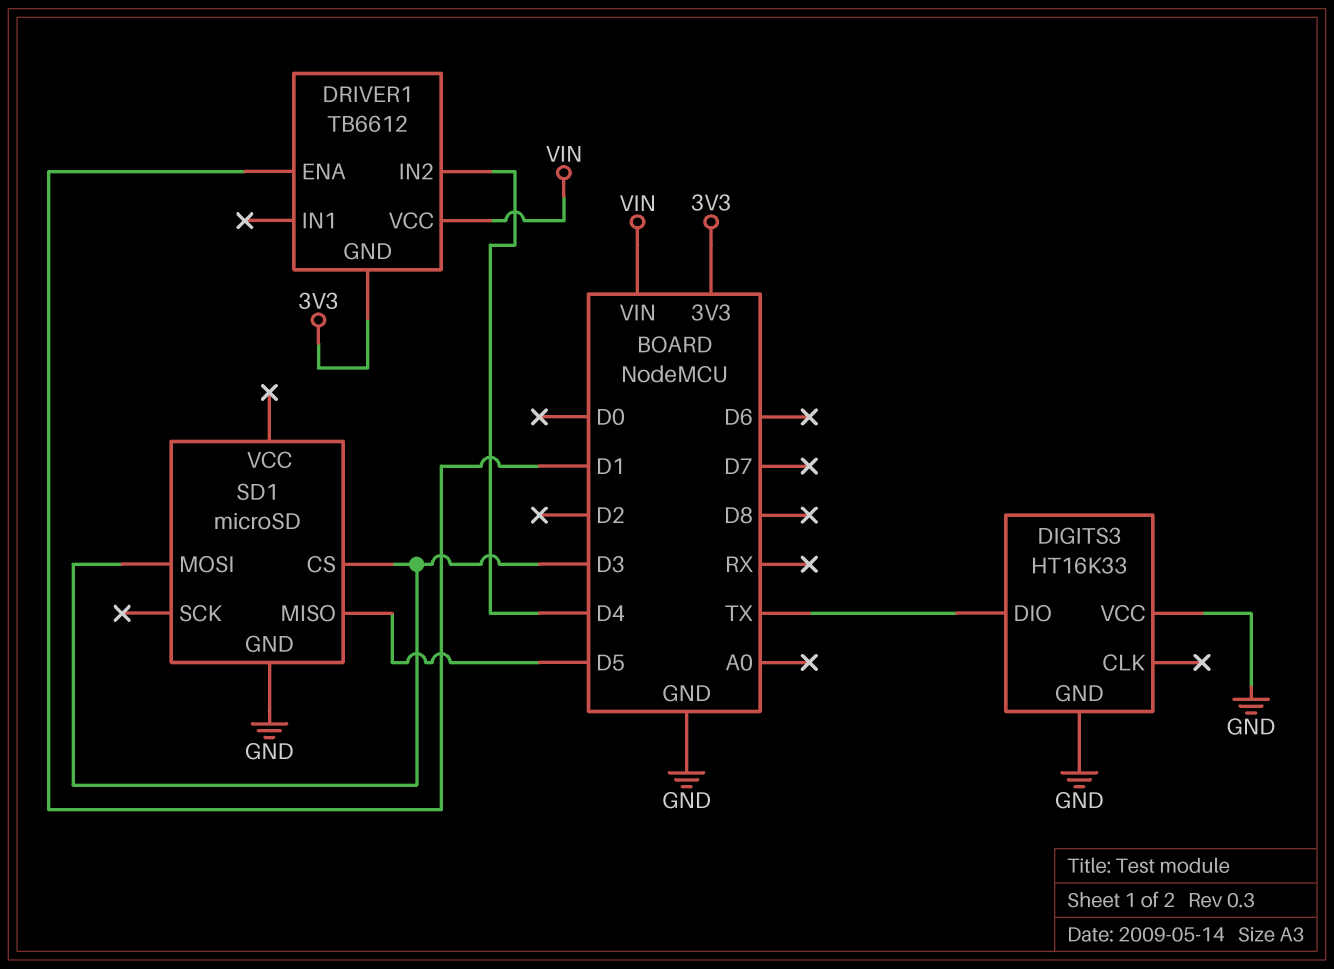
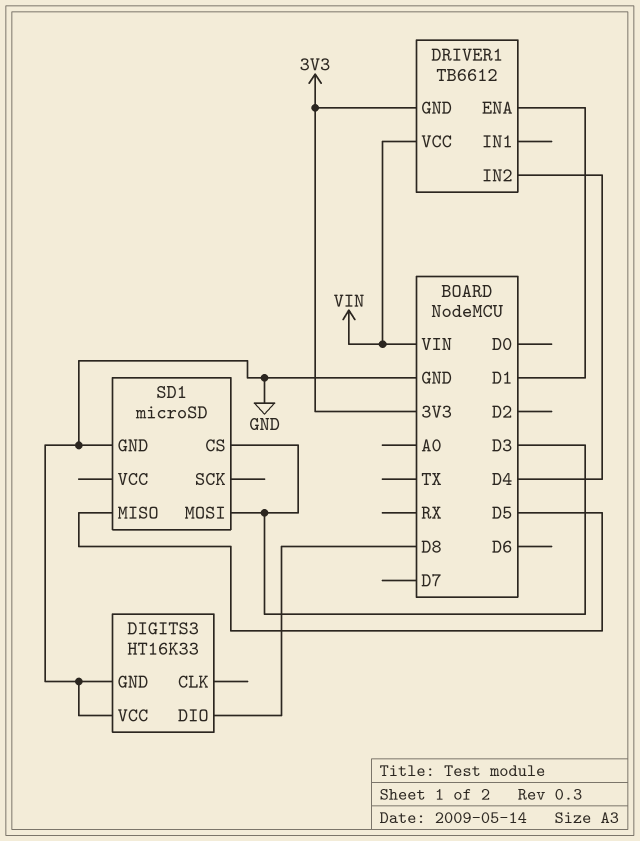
DIGITS3 pin DIO: TX -> D8

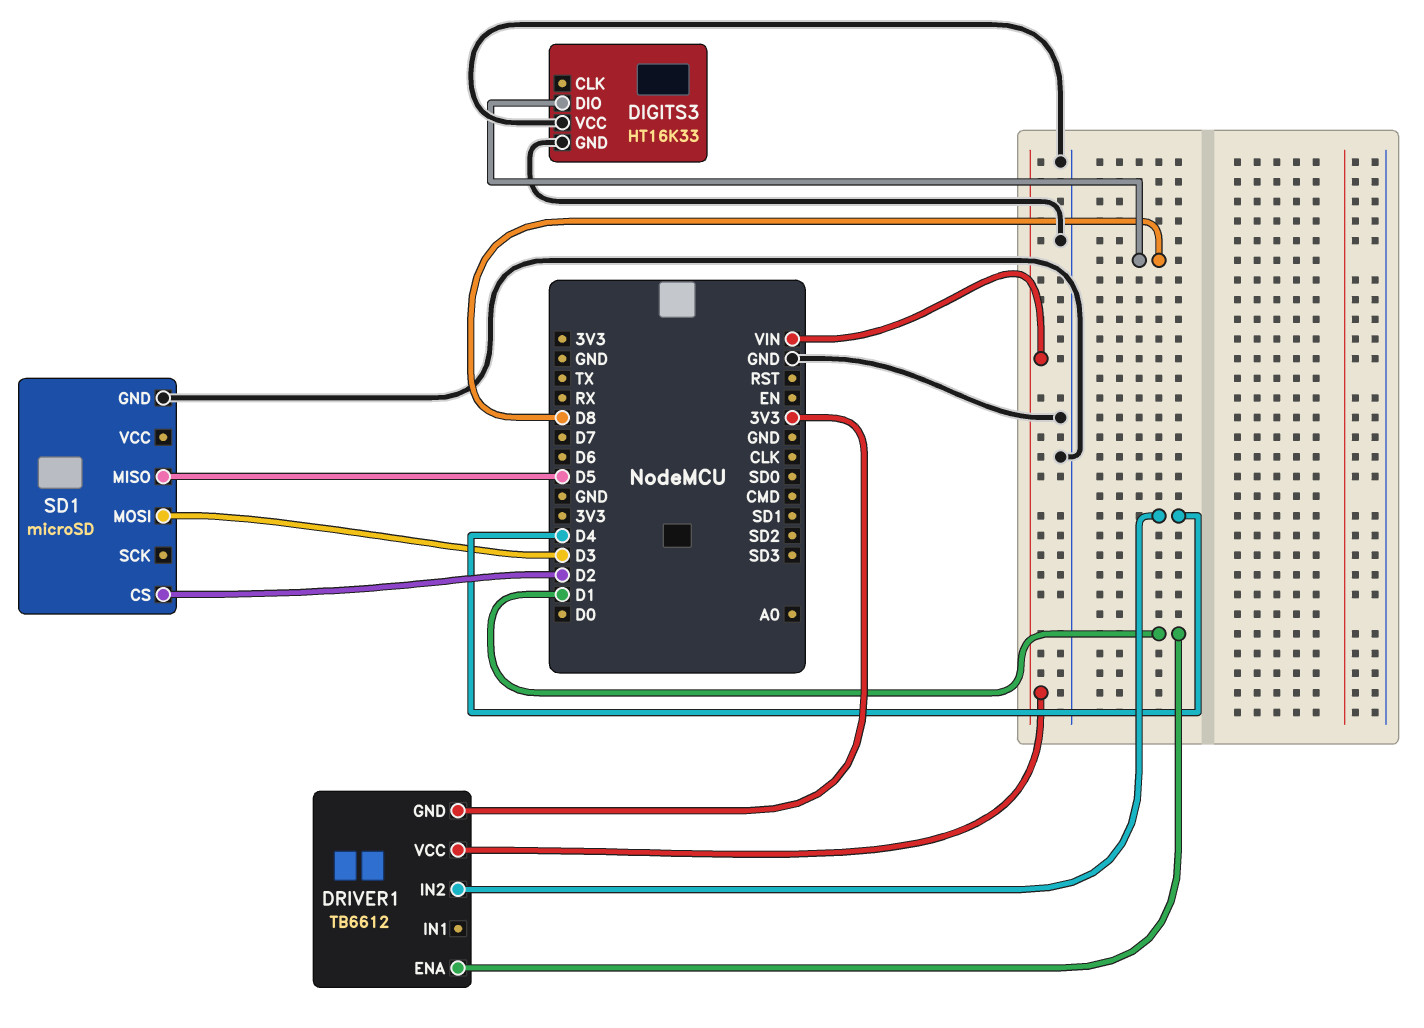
SD1 pin CS: D3 -> D2

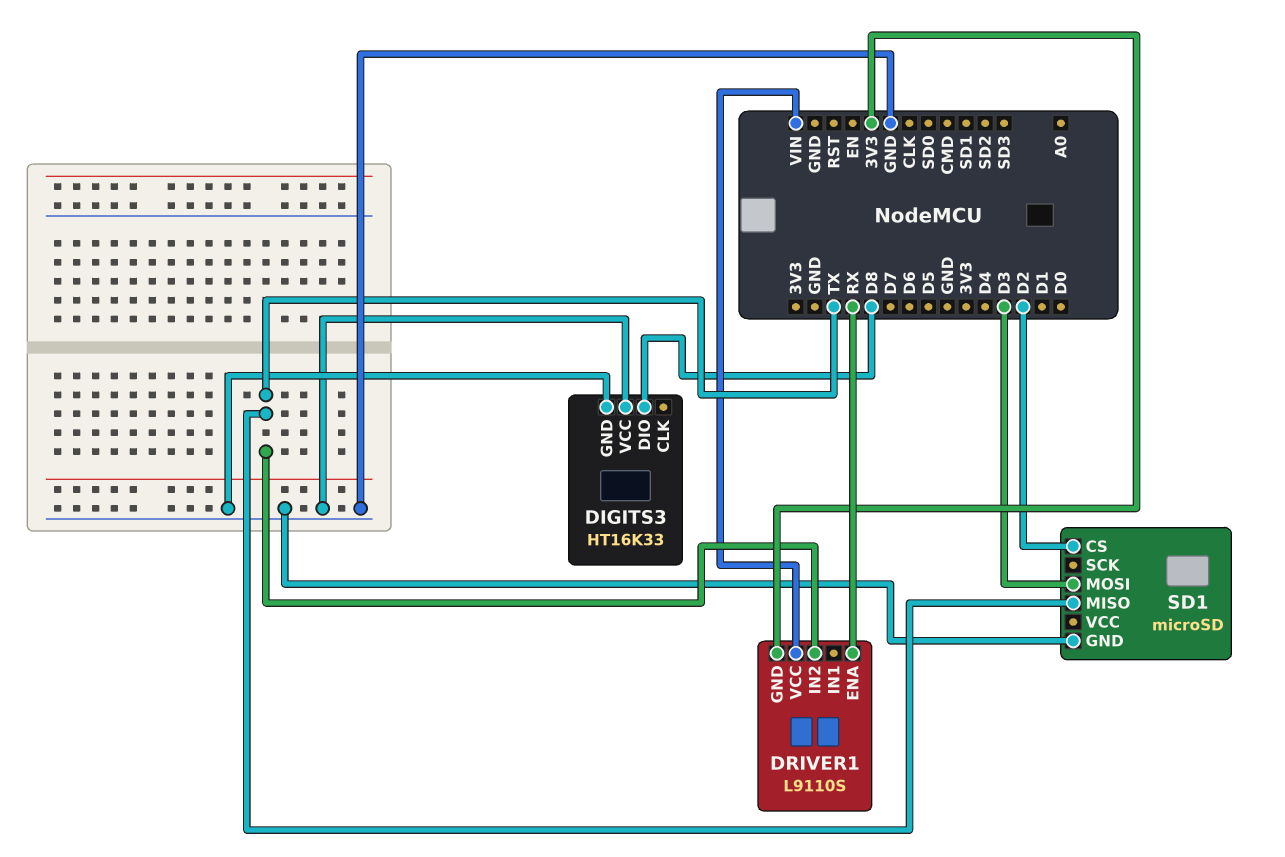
DRIVER1: TB6612 -> L9110S
DRIVER1 pin ENA: D1 -> RX
DRIVER1 pin IN2: D4 -> TX
SD1 pin MISO: D5 -> TX

